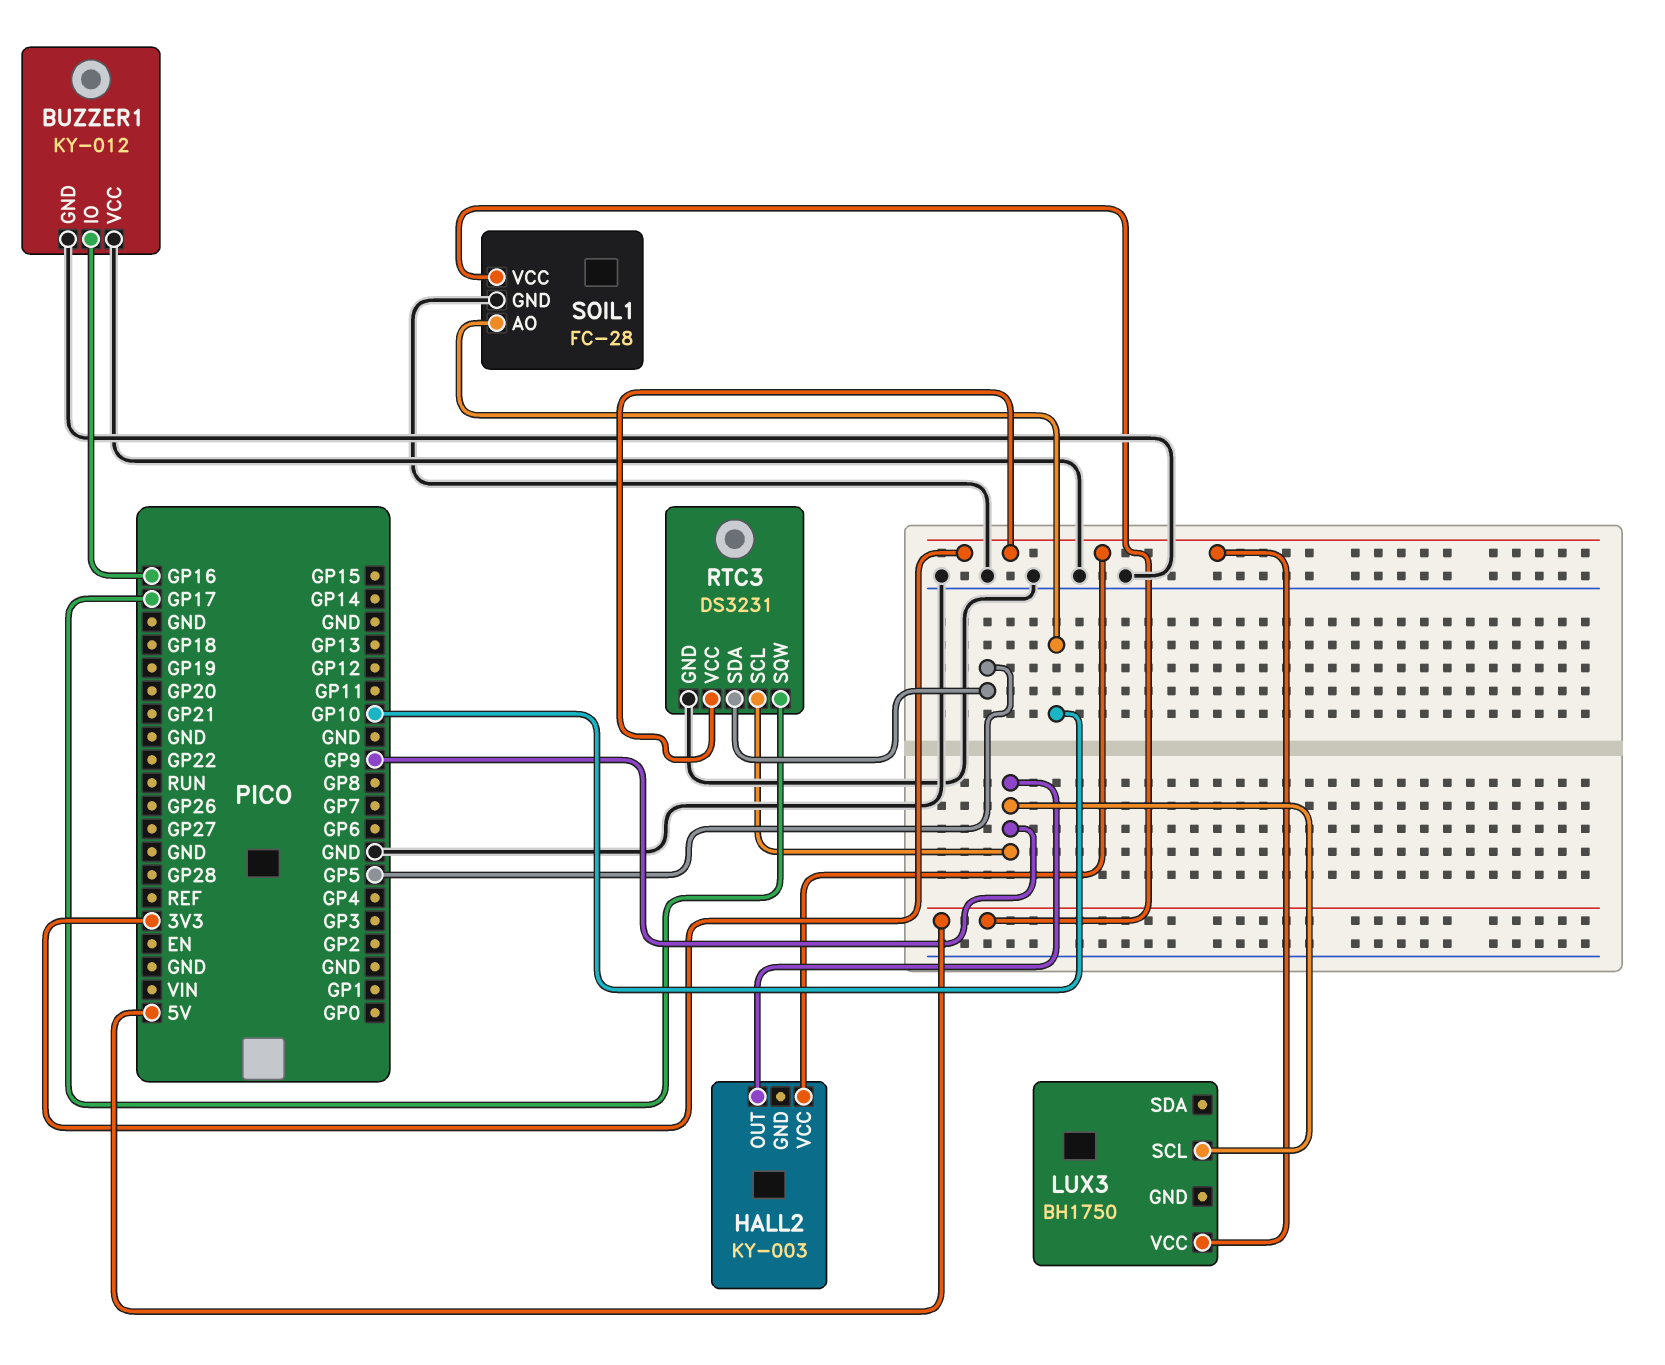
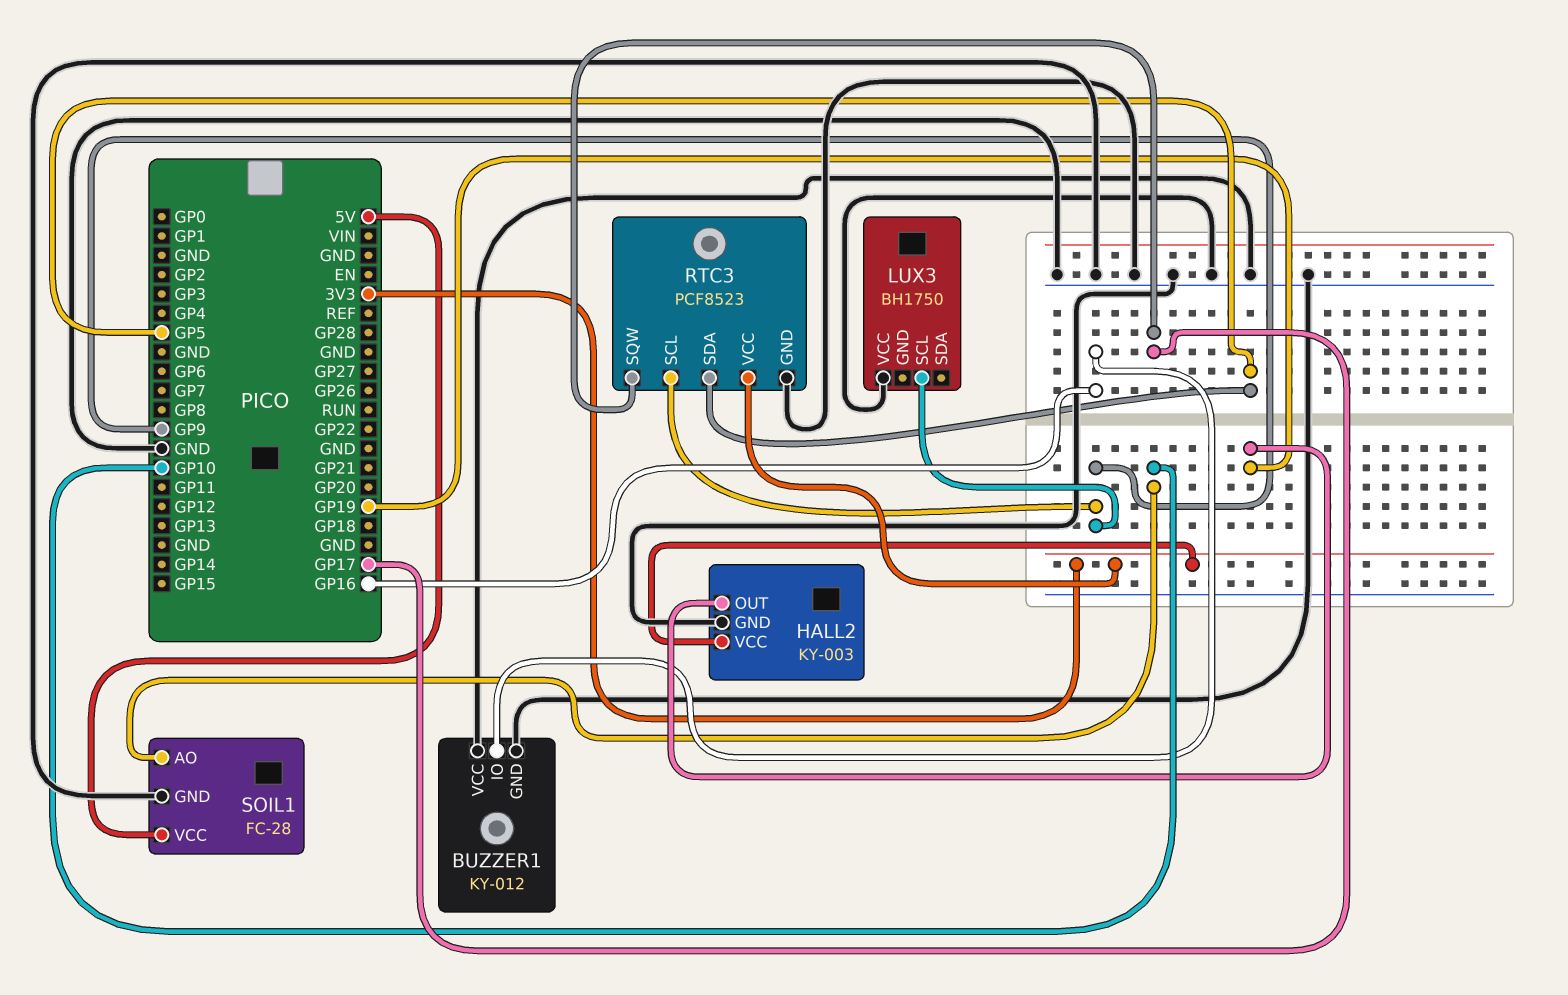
HALL2 pin GND: none -> GND
HALL2 pin OUT: GP9 -> GP19
LUX3 pin VCC: 3V3 -> GND
RTC3: DS3231 -> PCF8523

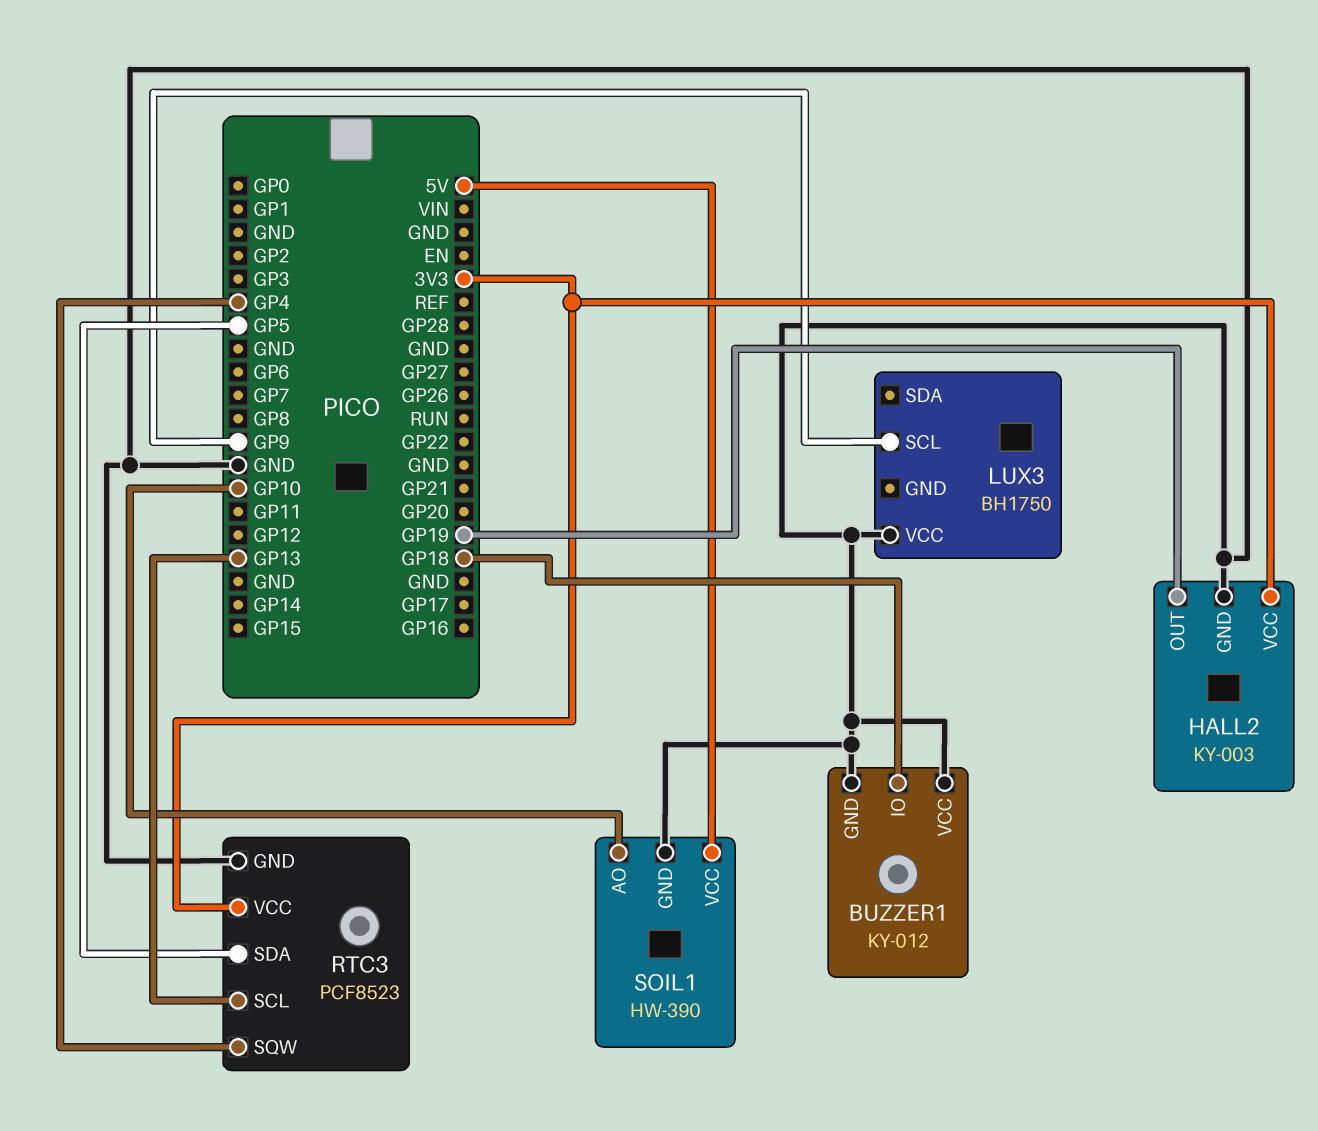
BUZZER1 pin IO: GP16 -> GP18
RTC3 pin SCL: GP9 -> GP13
RTC3 pin SQW: GP17 -> GP4
SOIL1: FC-28 -> HW-390

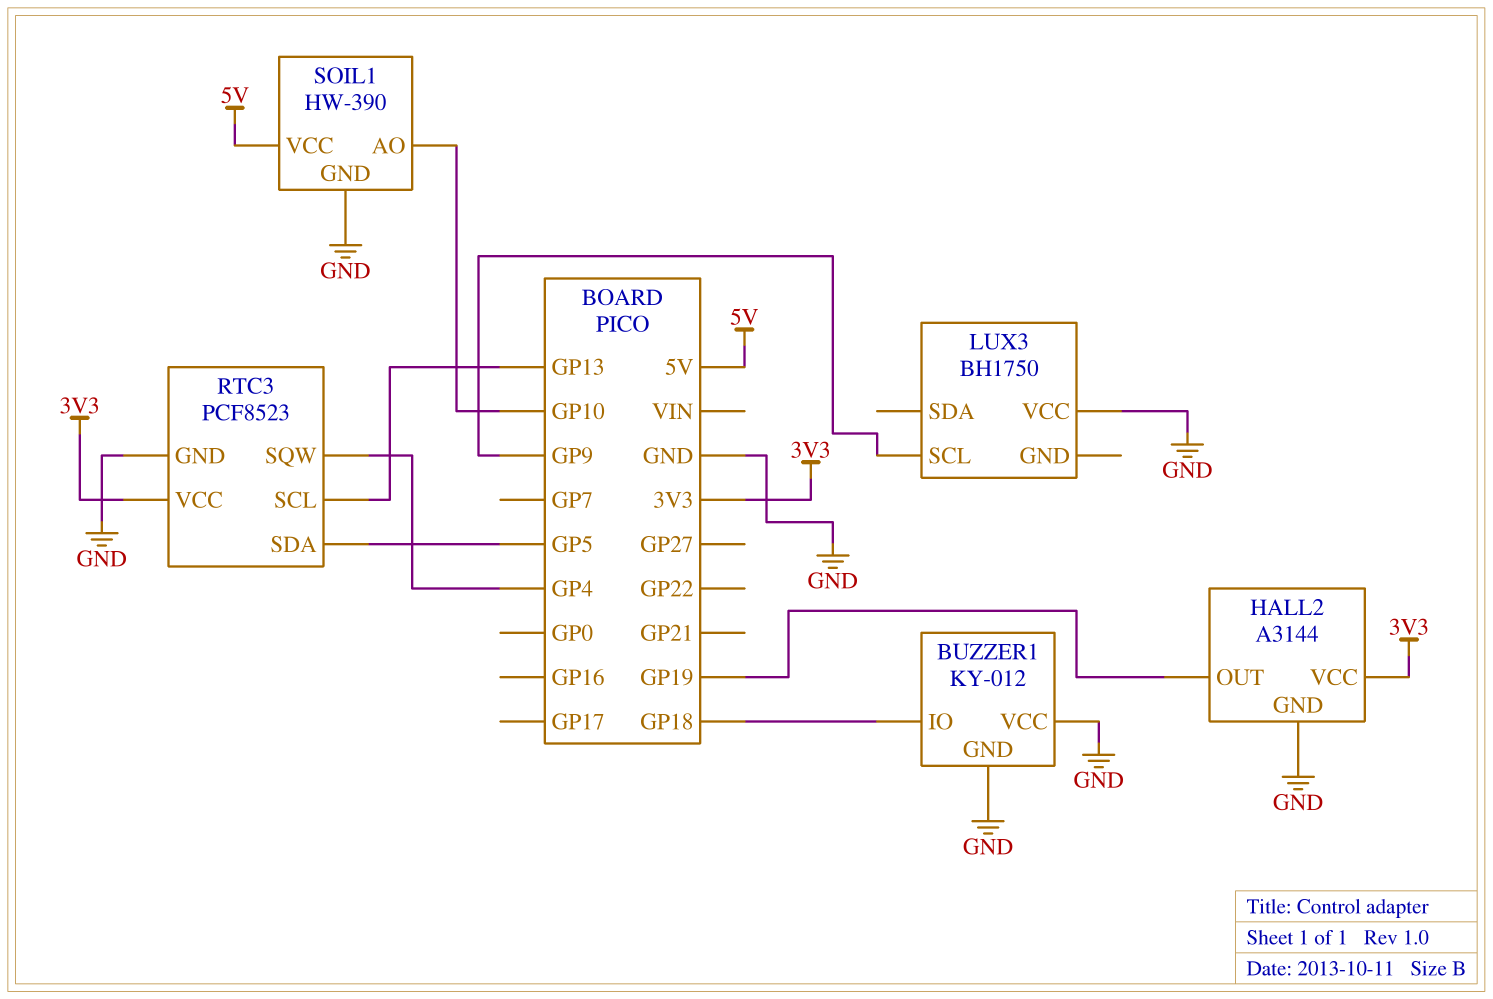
HALL2: KY-003 -> A3144

